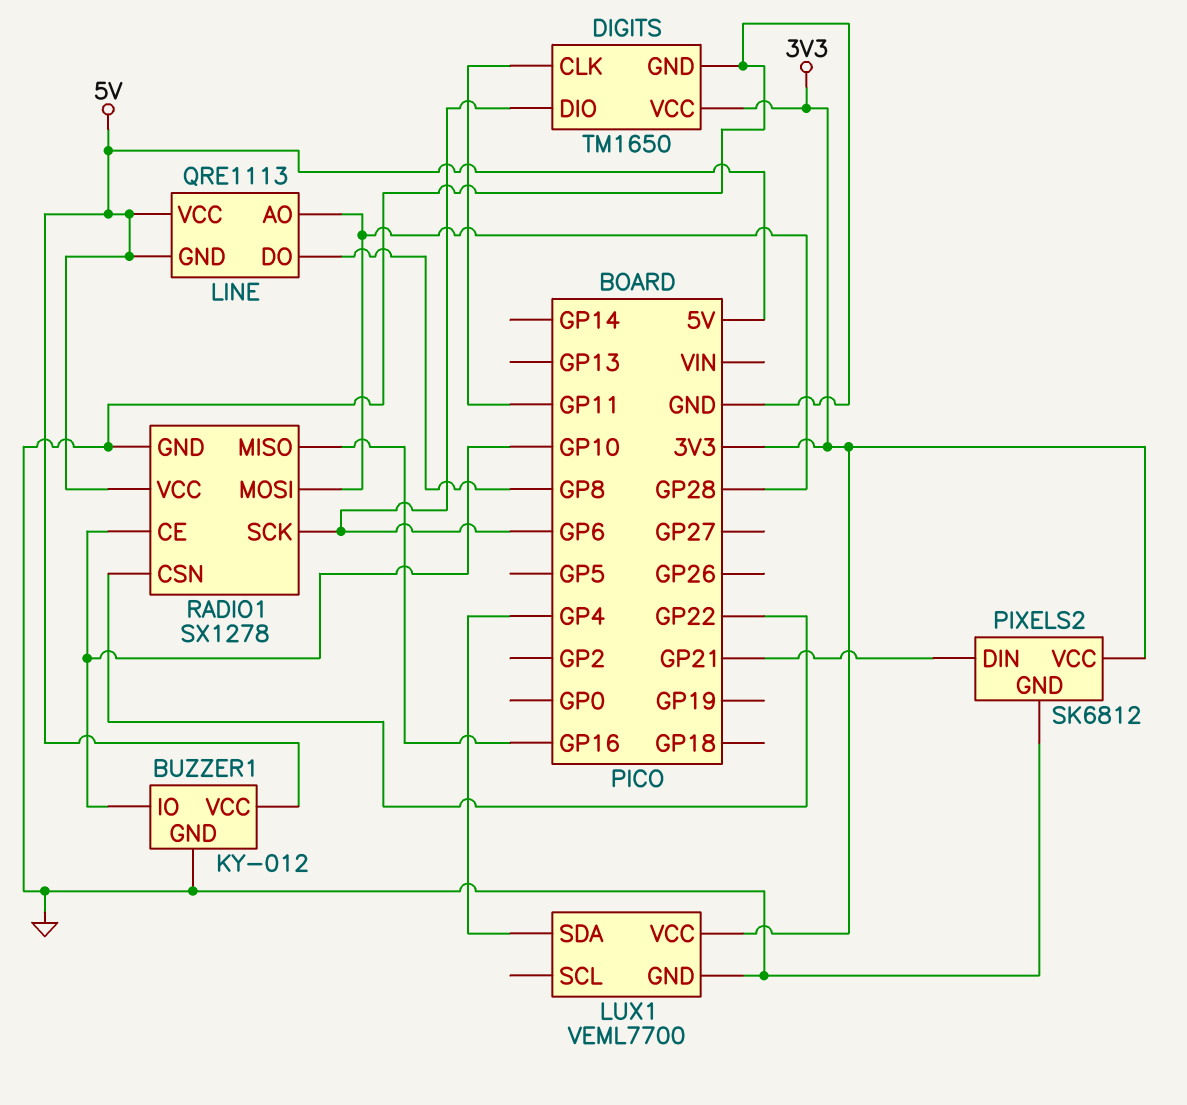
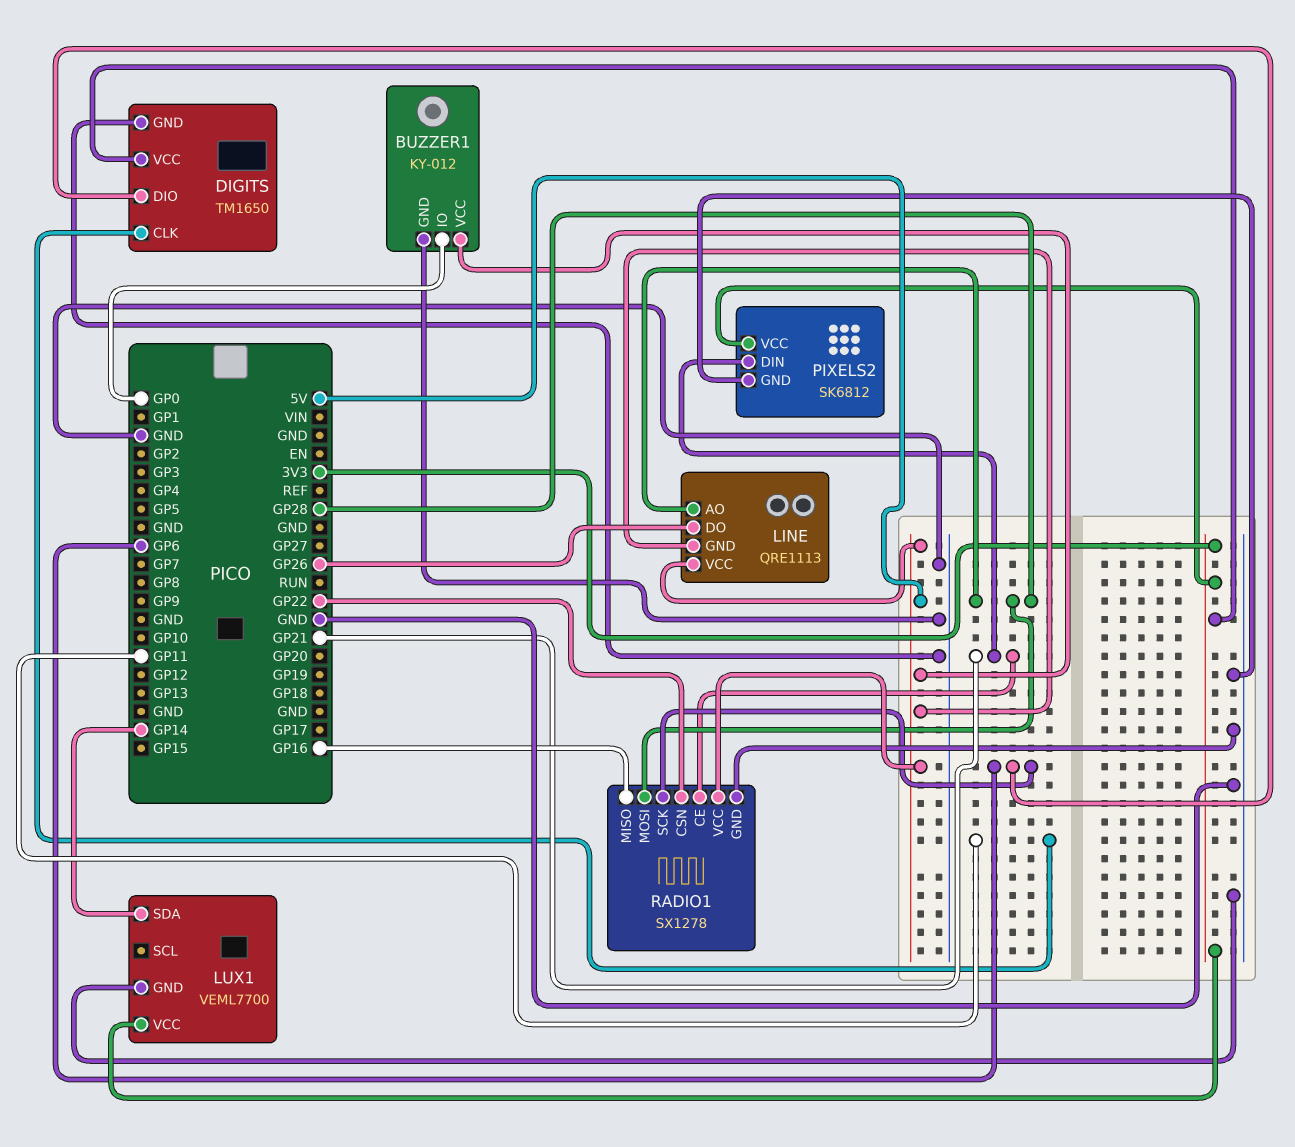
BUZZER1 pin IO: GP10 -> GP0
LINE pin DO: GP8 -> GP26
LUX1 pin SDA: GP4 -> GP14
RADIO1 pin CE: GP10 -> GP21

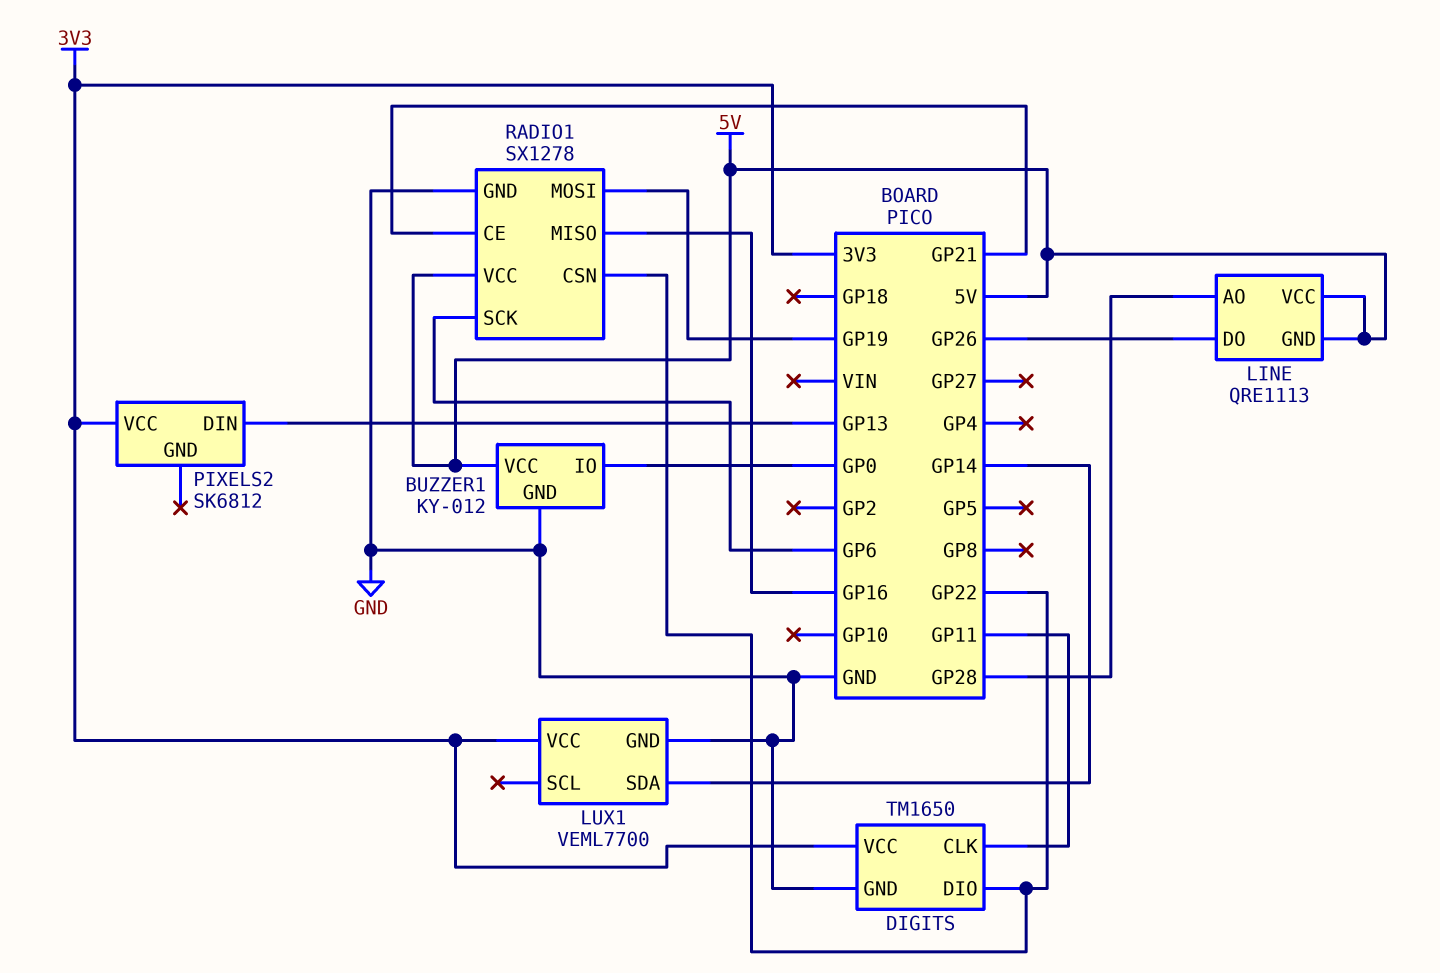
DIGITS pin DIO: GP6 -> GP22
PIXELS2 pin DIN: GP21 -> GP13
PIXELS2 pin GND: GND -> none
RADIO1 pin MOSI: GP28 -> GP19

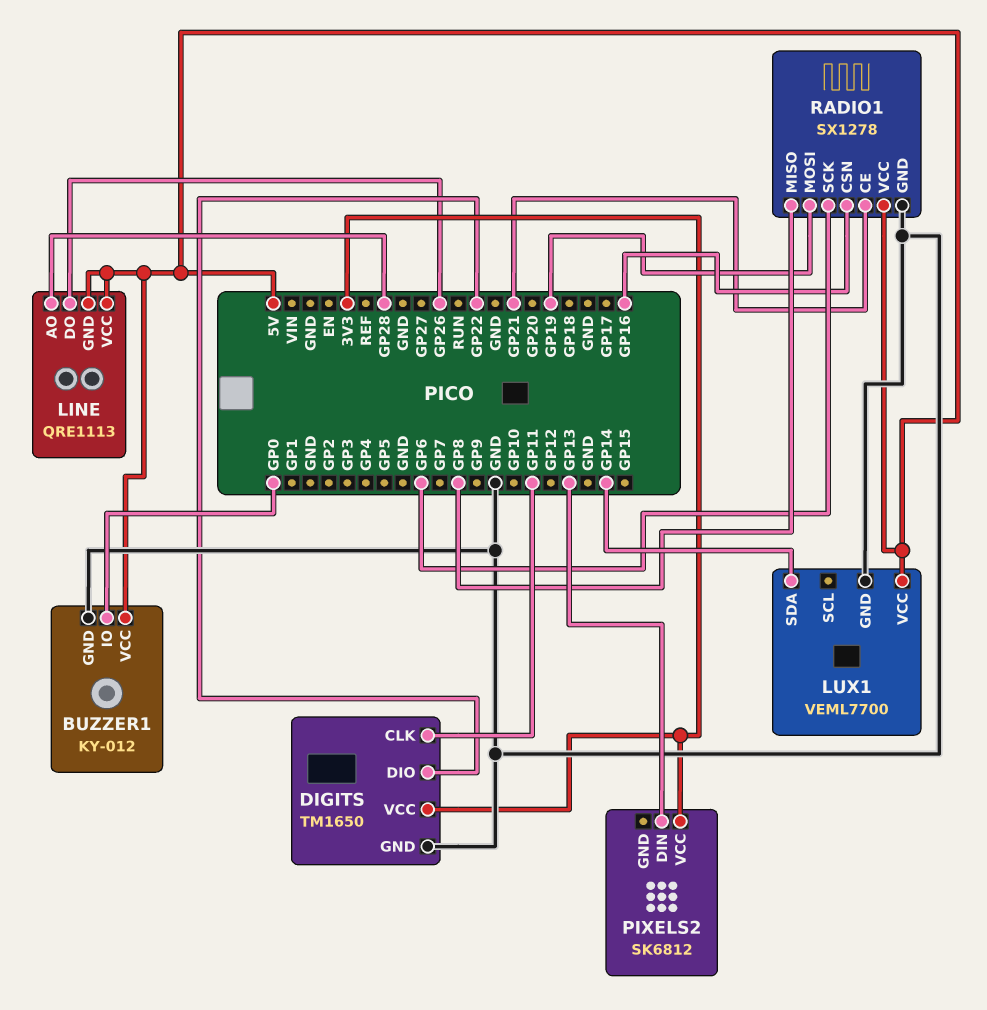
LUX1 pin VCC: 3V3 -> 5V
RADIO1 pin CSN: GP22 -> GP16
RADIO1 pin MISO: GP16 -> GP8

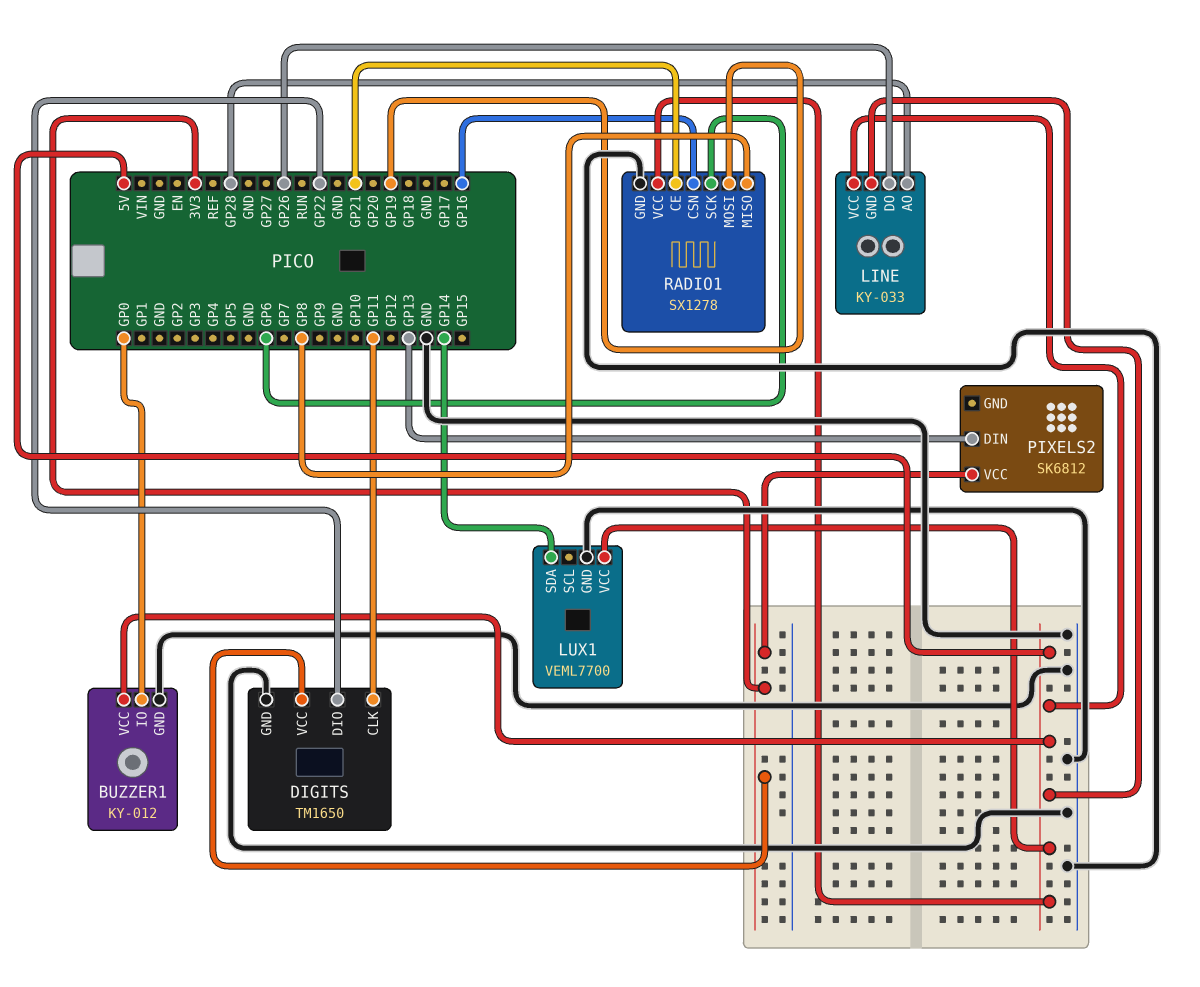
LINE: QRE1113 -> KY-033

